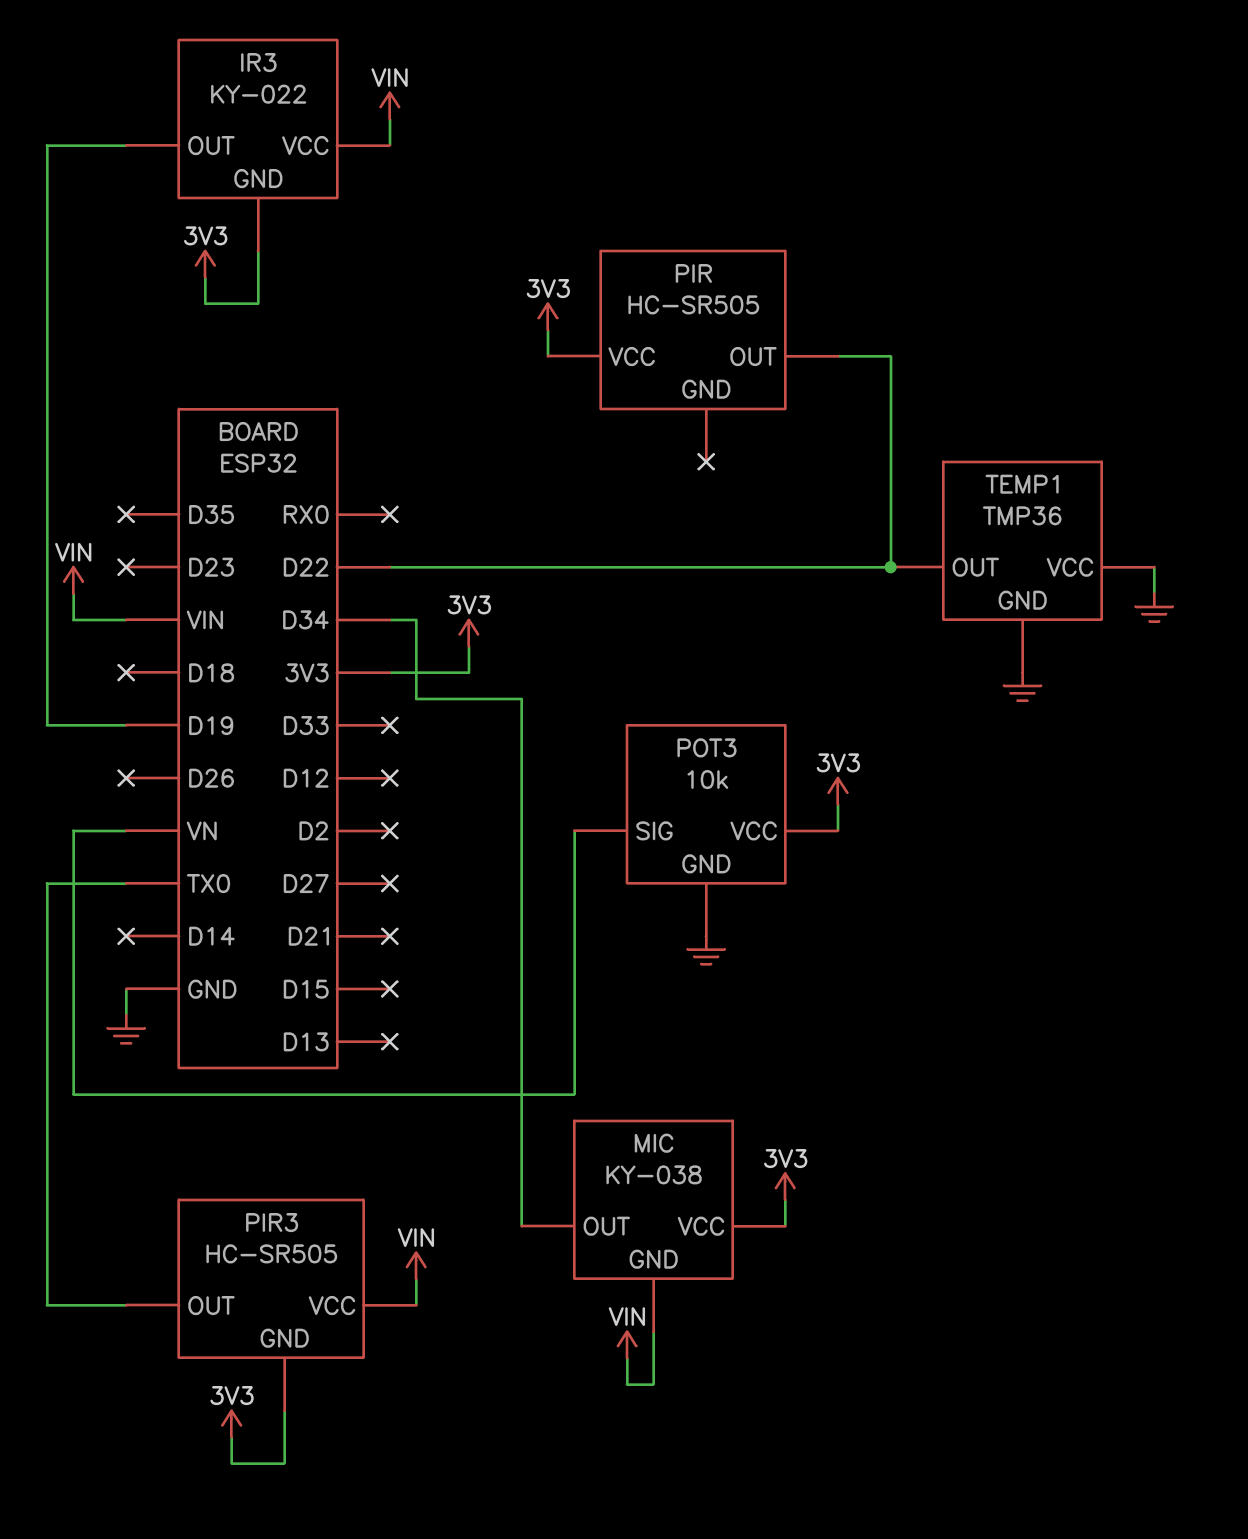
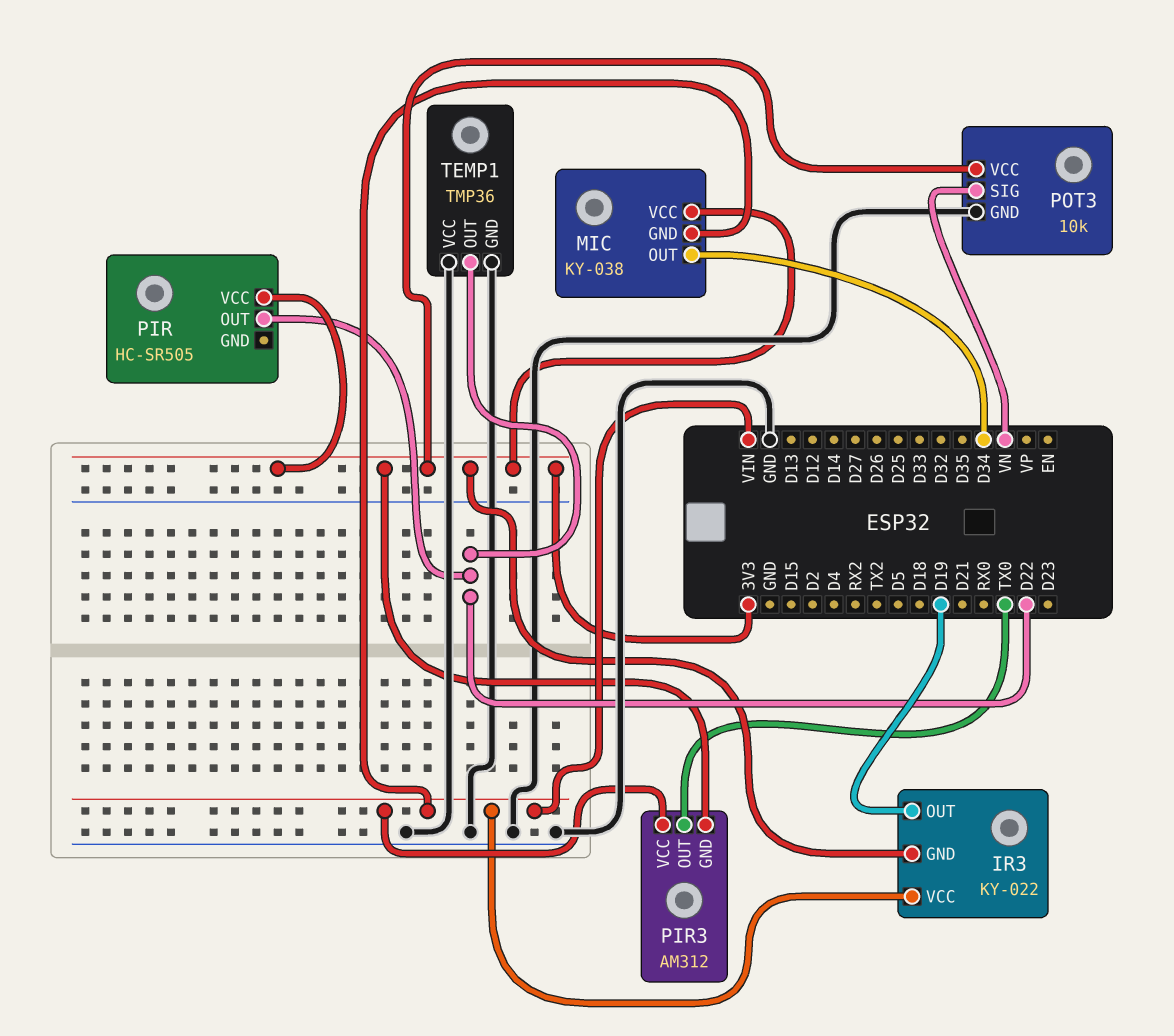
PIR3: HC-SR505 -> AM312

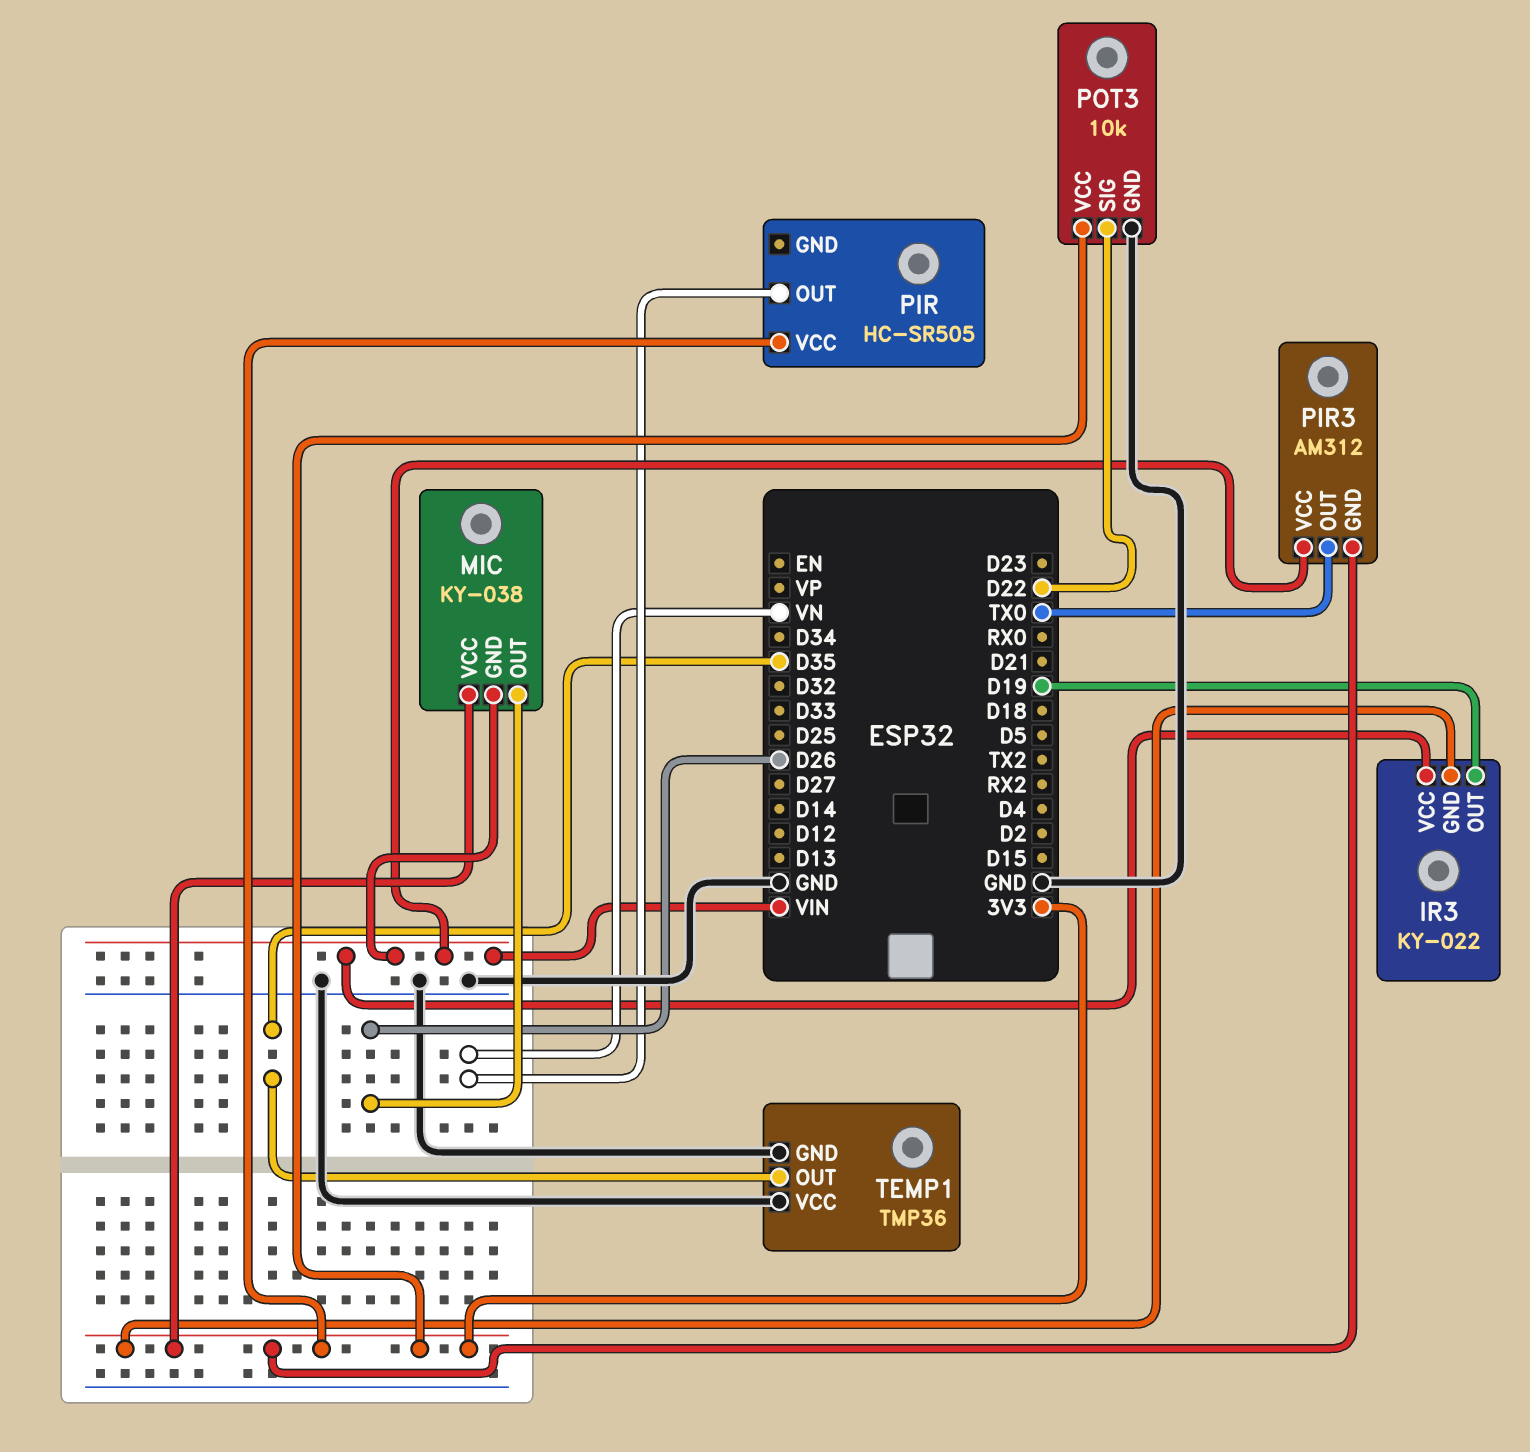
MIC pin OUT: D34 -> D26
PIR pin OUT: D22 -> VN
POT3 pin SIG: VN -> D22
TEMP1 pin OUT: D22 -> D35

